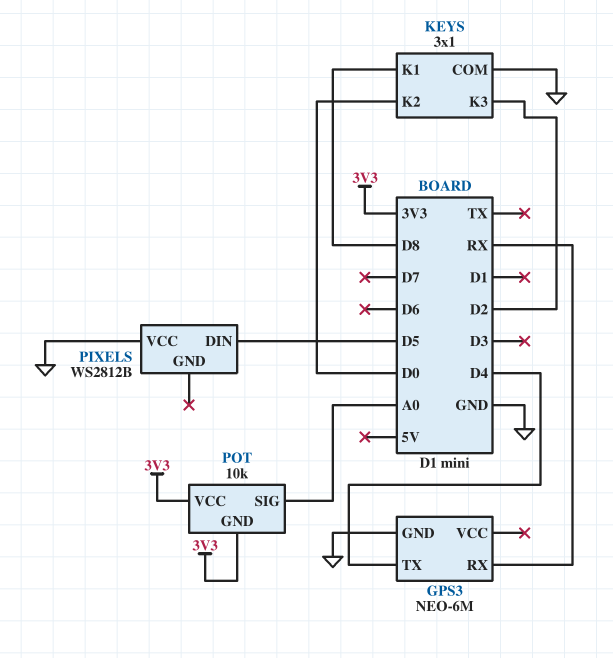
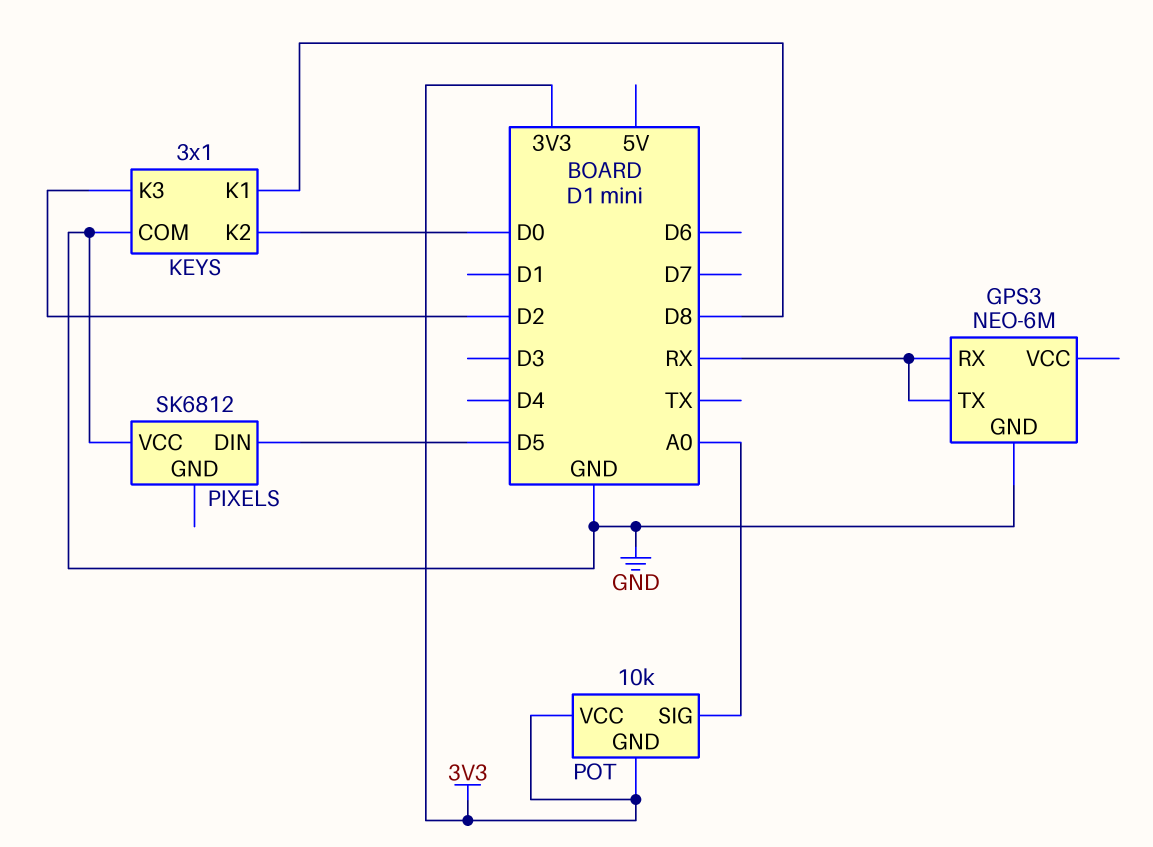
GPS3 pin TX: D4 -> RX
PIXELS: WS2812B -> SK6812

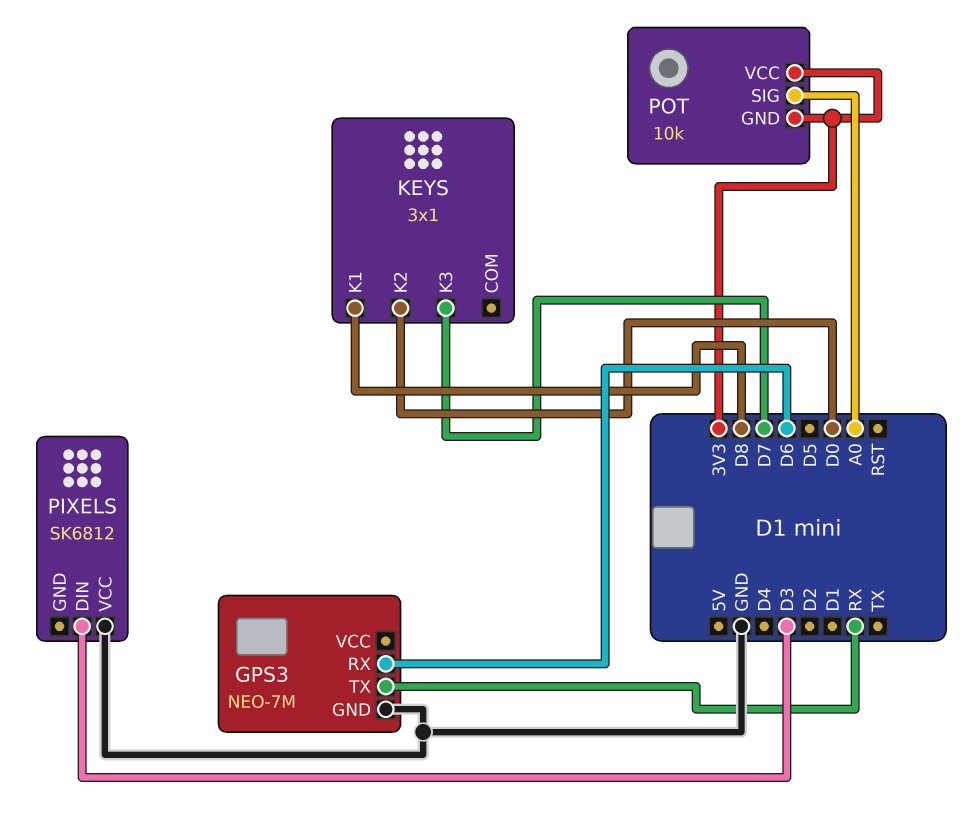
GPS3: NEO-6M -> NEO-7M
GPS3 pin RX: RX -> D6
KEYS pin COM: GND -> none
KEYS pin K3: D2 -> D7
PIXELS pin DIN: D5 -> D3

